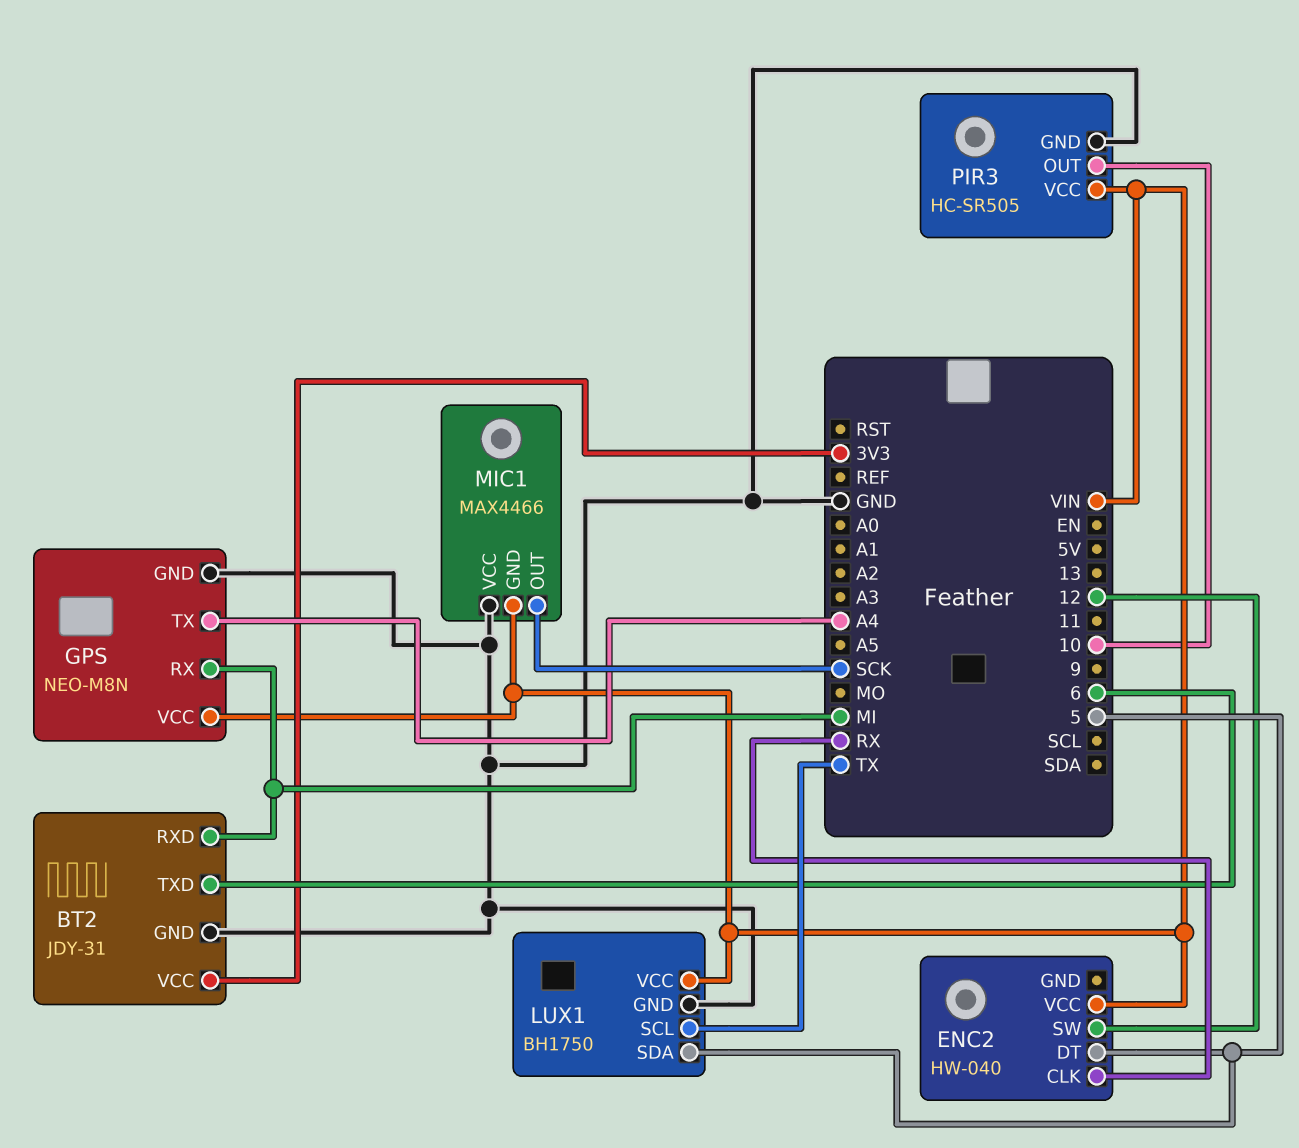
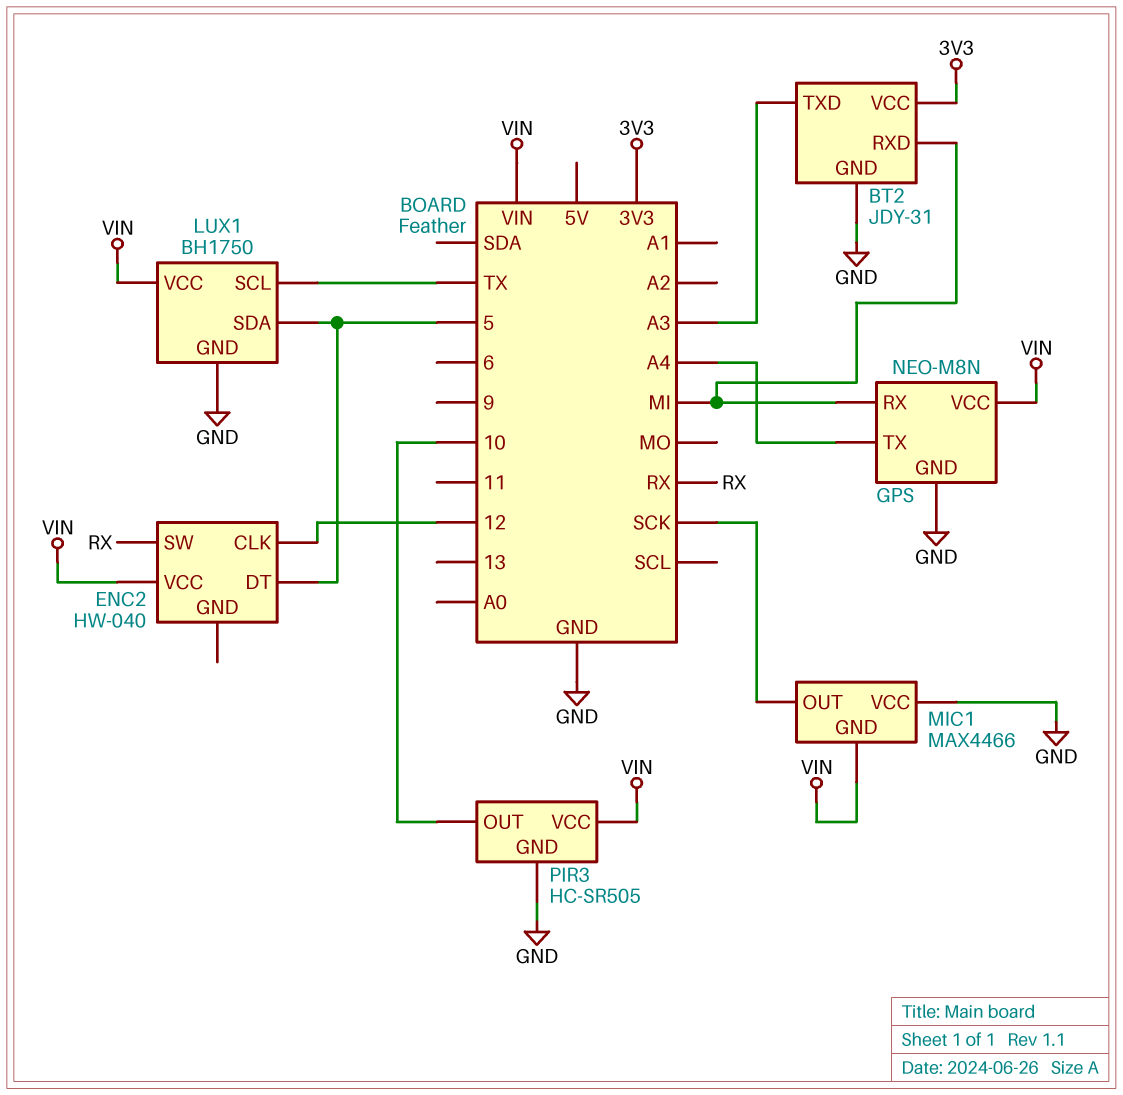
BT2 pin TXD: 6 -> A3
ENC2 pin CLK: RX -> 12
ENC2 pin SW: 12 -> RX

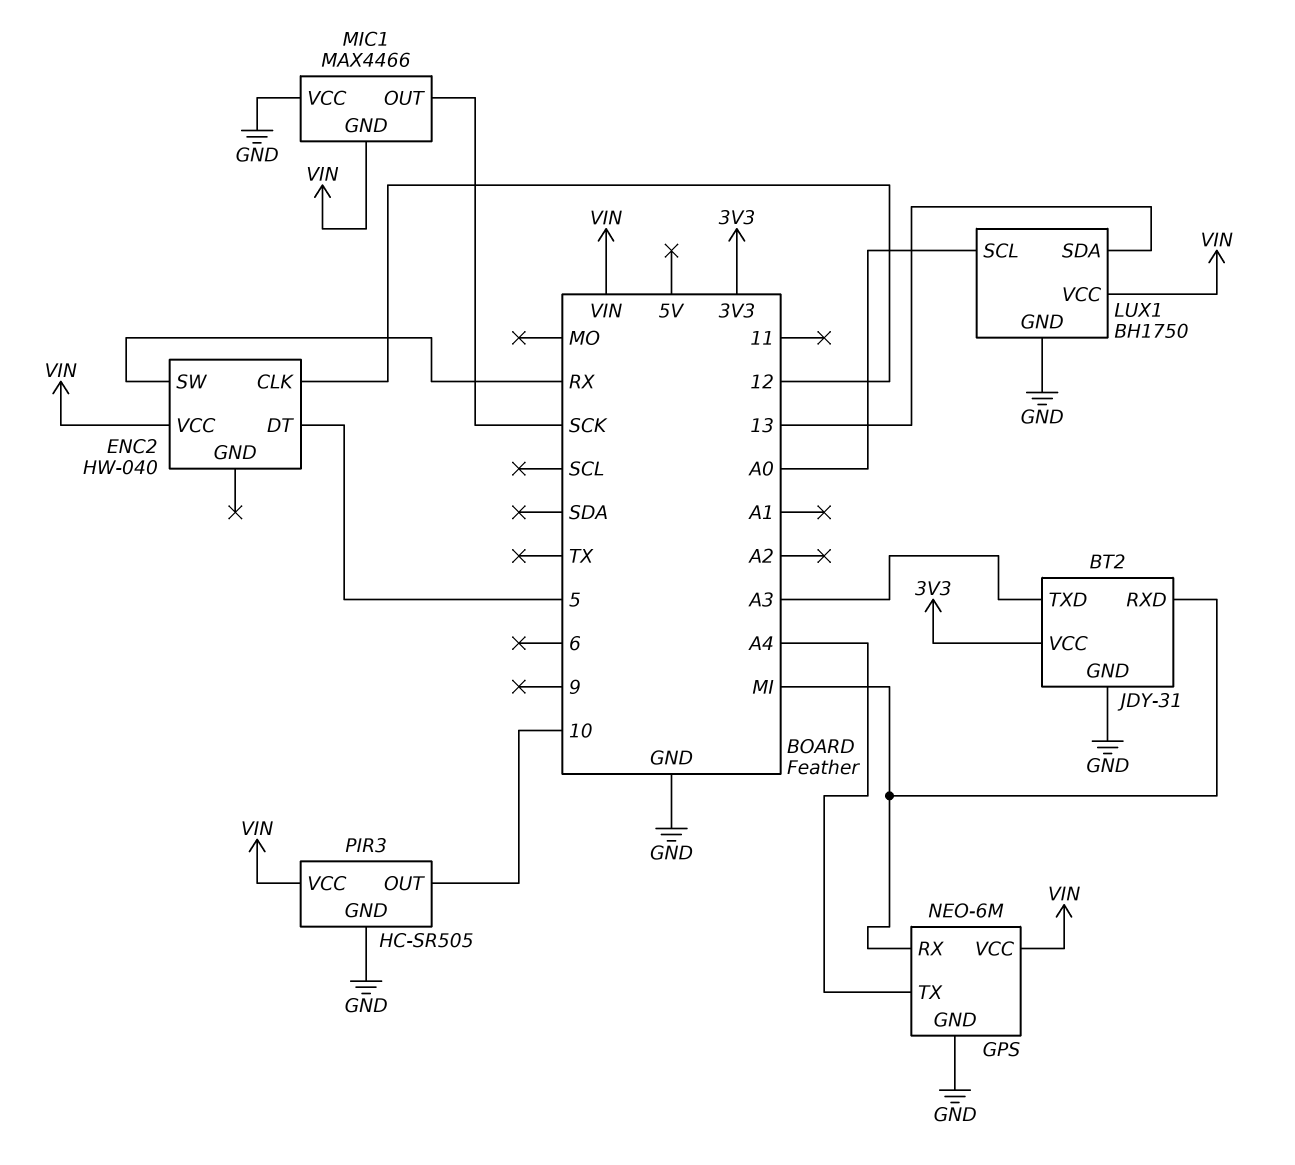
GPS: NEO-M8N -> NEO-6M
LUX1 pin SCL: TX -> A0
LUX1 pin SDA: 5 -> 13

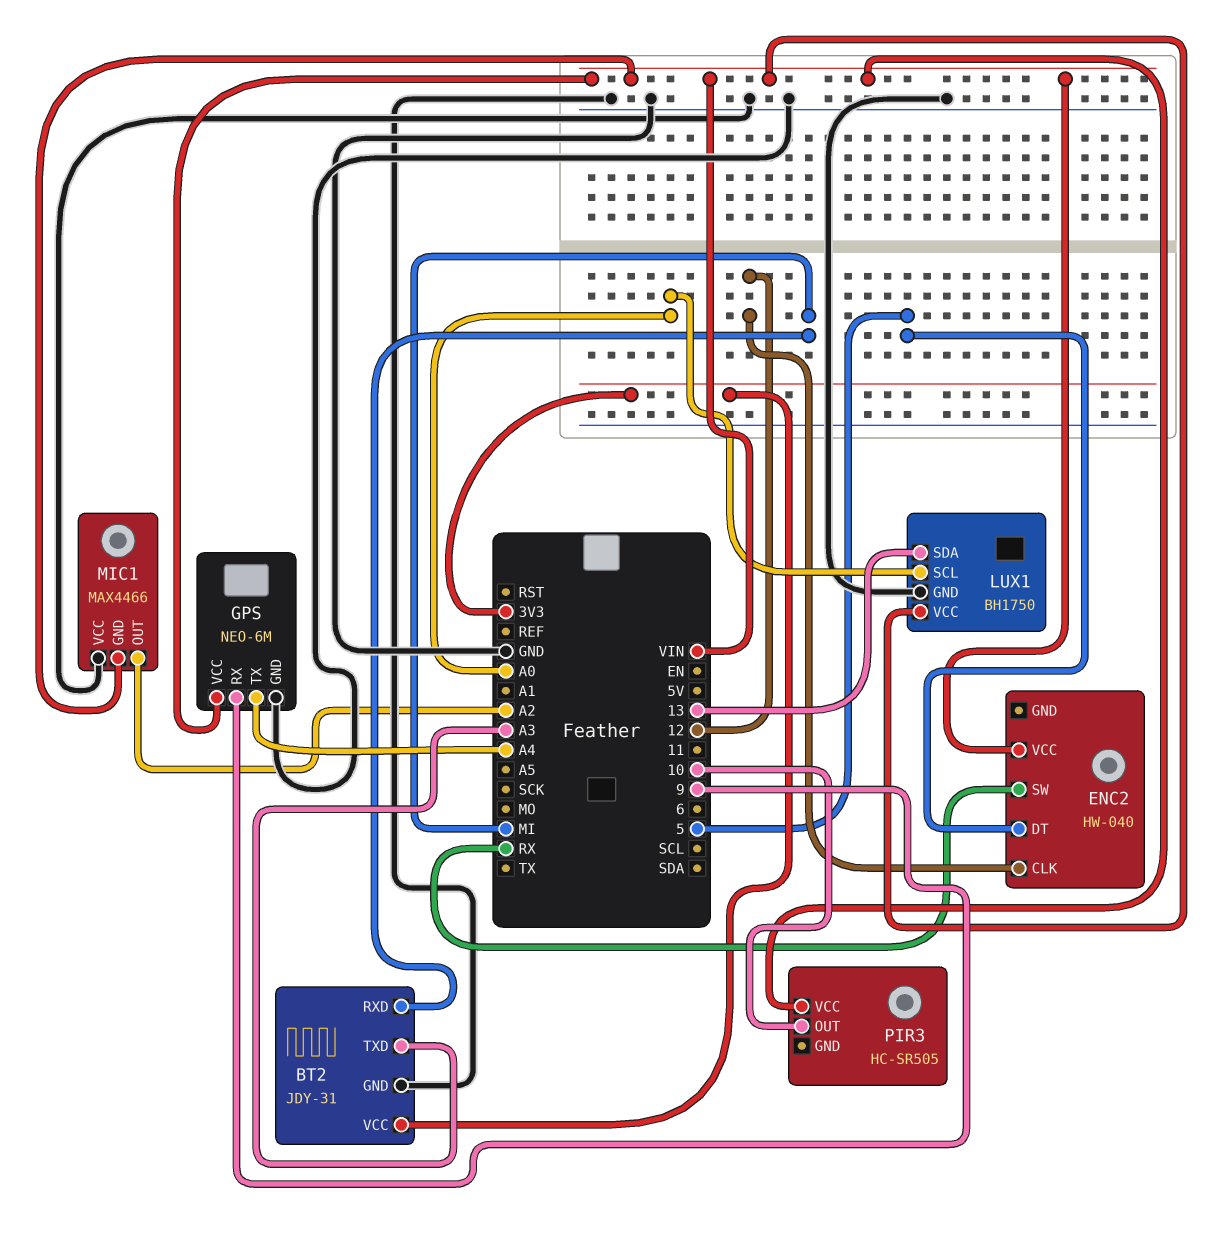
GPS pin RX: MI -> 9
MIC1 pin OUT: SCK -> A2
PIR3 pin GND: GND -> none

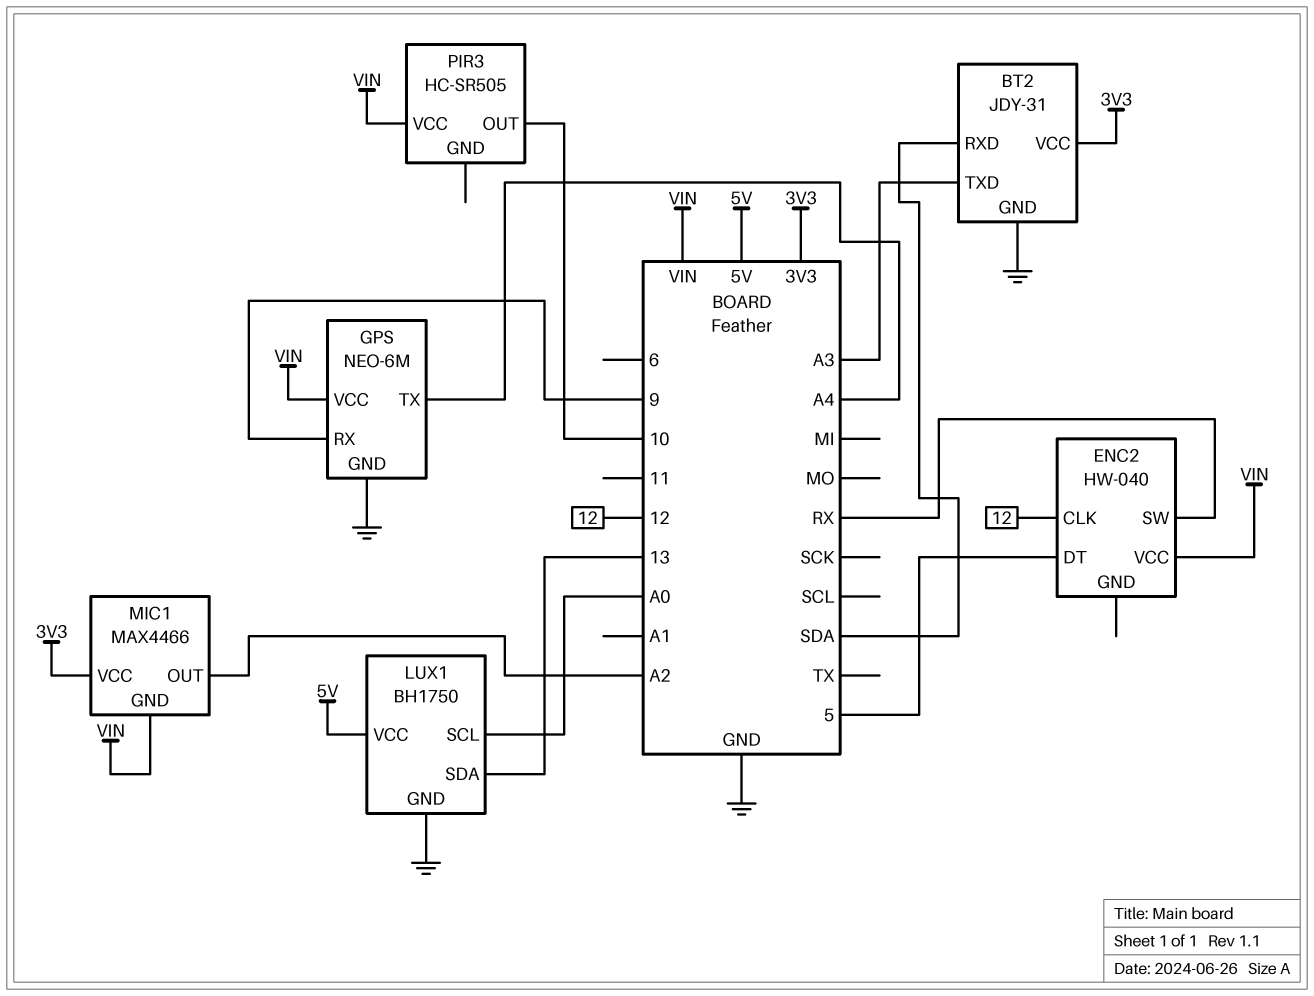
BT2 pin RXD: MI -> SDA
LUX1 pin VCC: VIN -> 5V
MIC1 pin VCC: GND -> 3V3

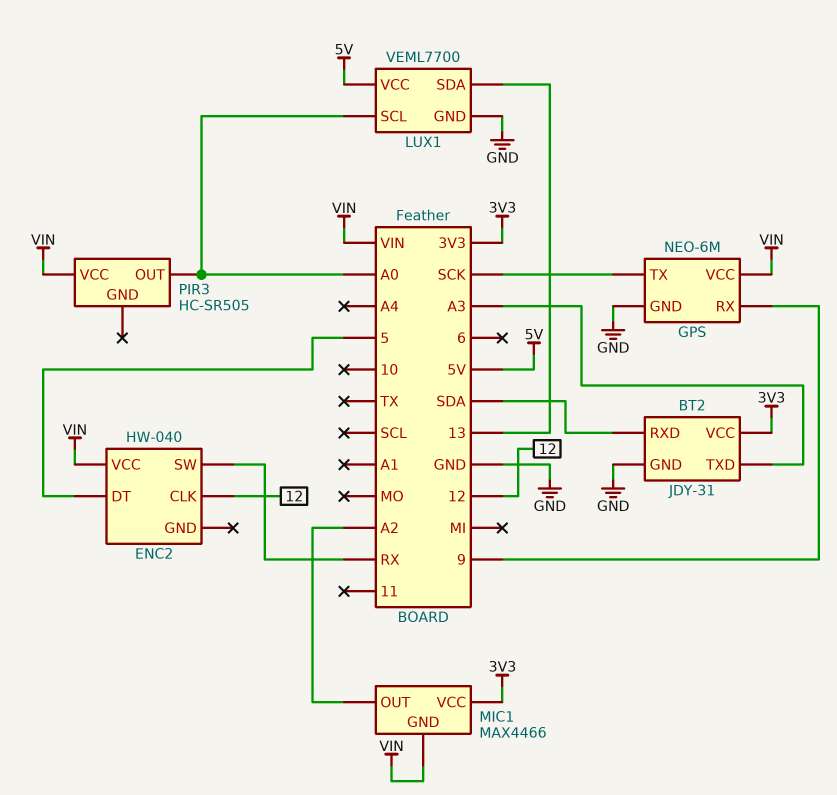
GPS pin TX: A4 -> SCK
LUX1: BH1750 -> VEML7700
PIR3 pin OUT: 10 -> A0

